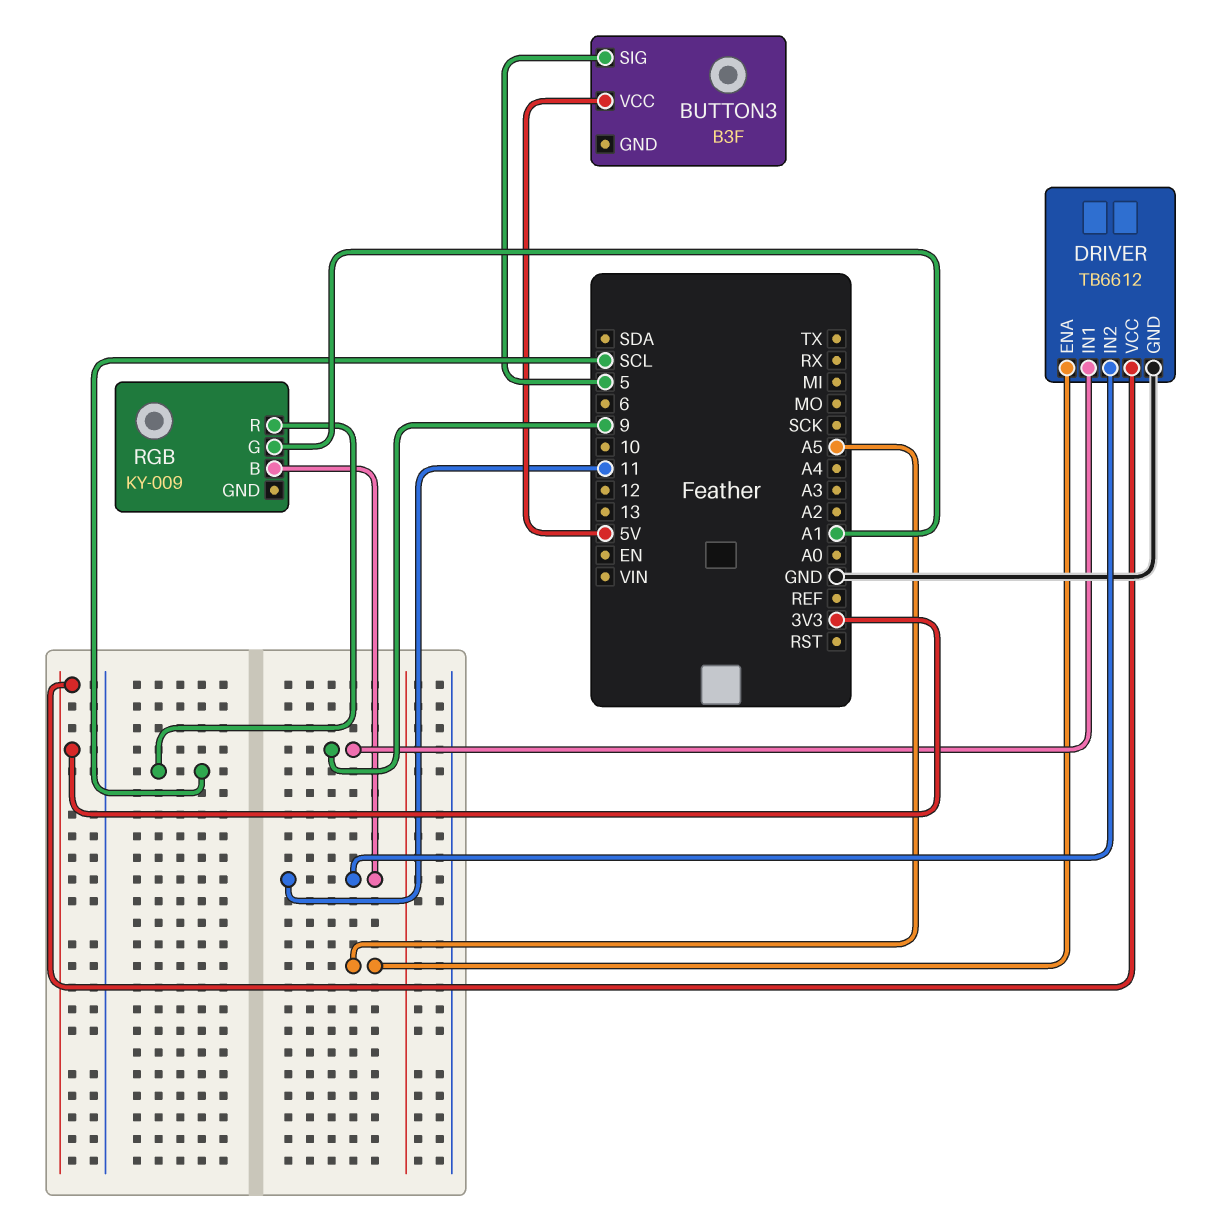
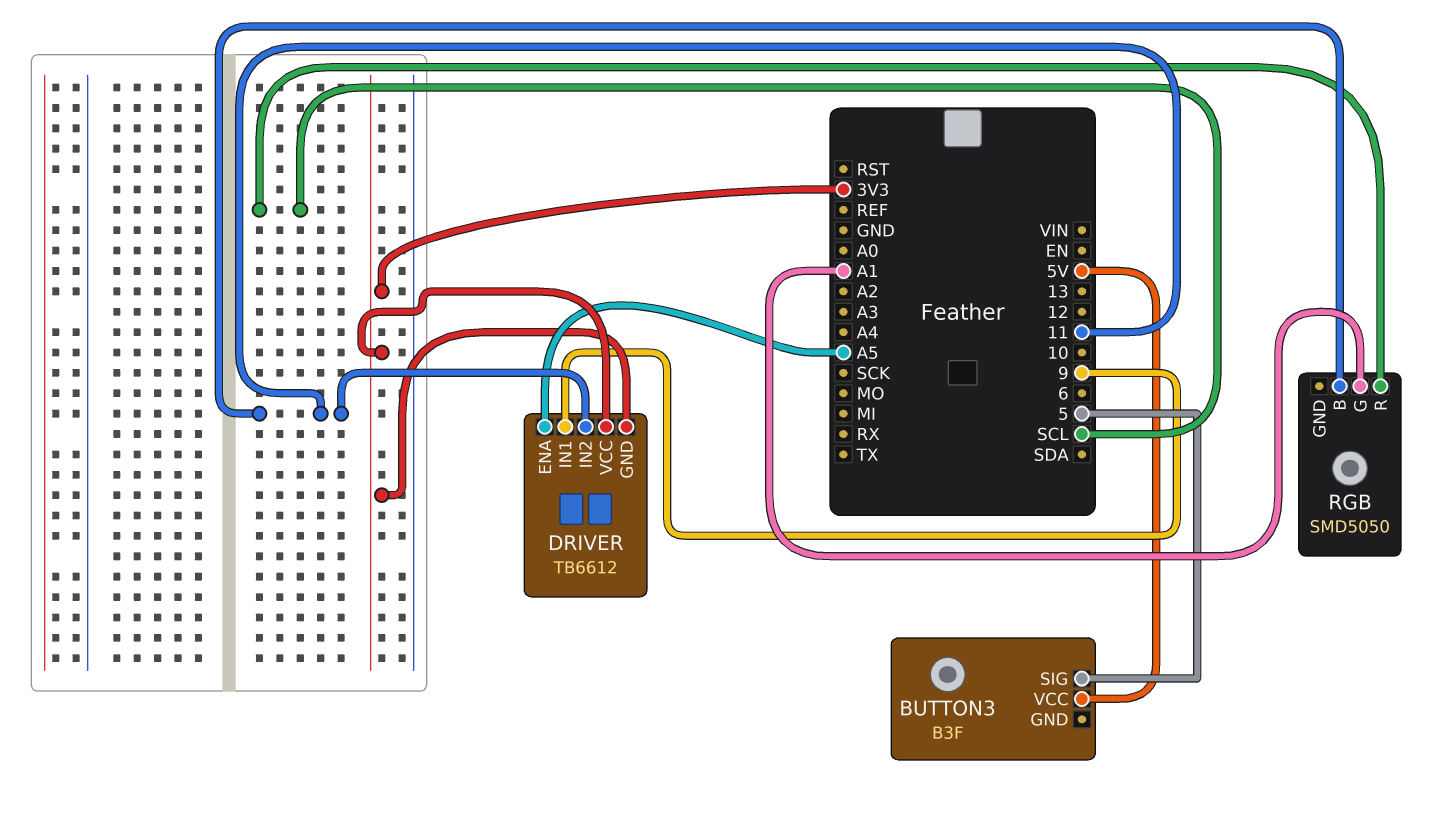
DRIVER pin GND: GND -> 3V3
RGB: KY-009 -> SMD5050

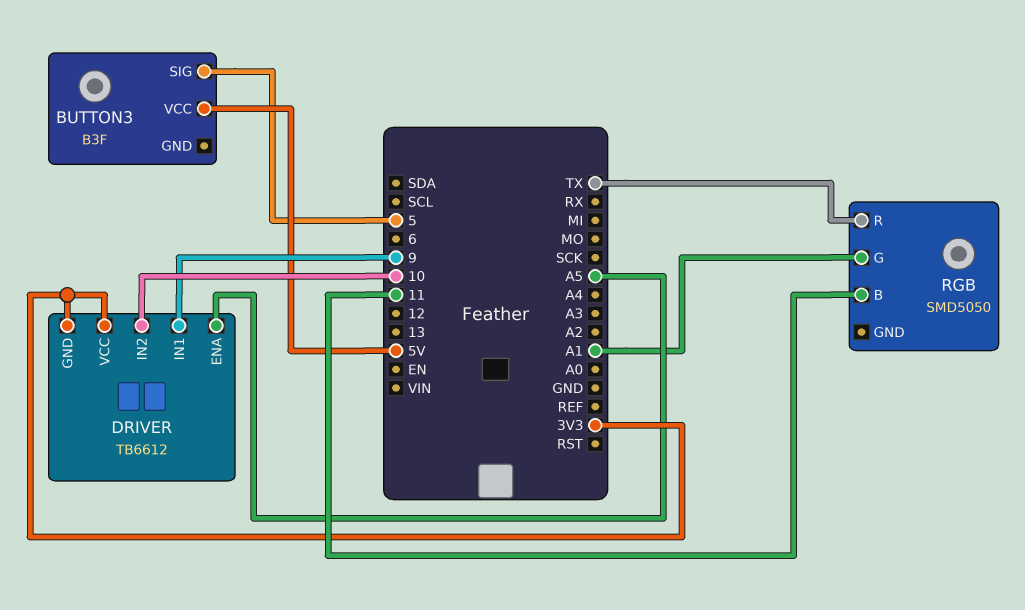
DRIVER pin IN2: 11 -> 10
RGB pin R: SCL -> TX

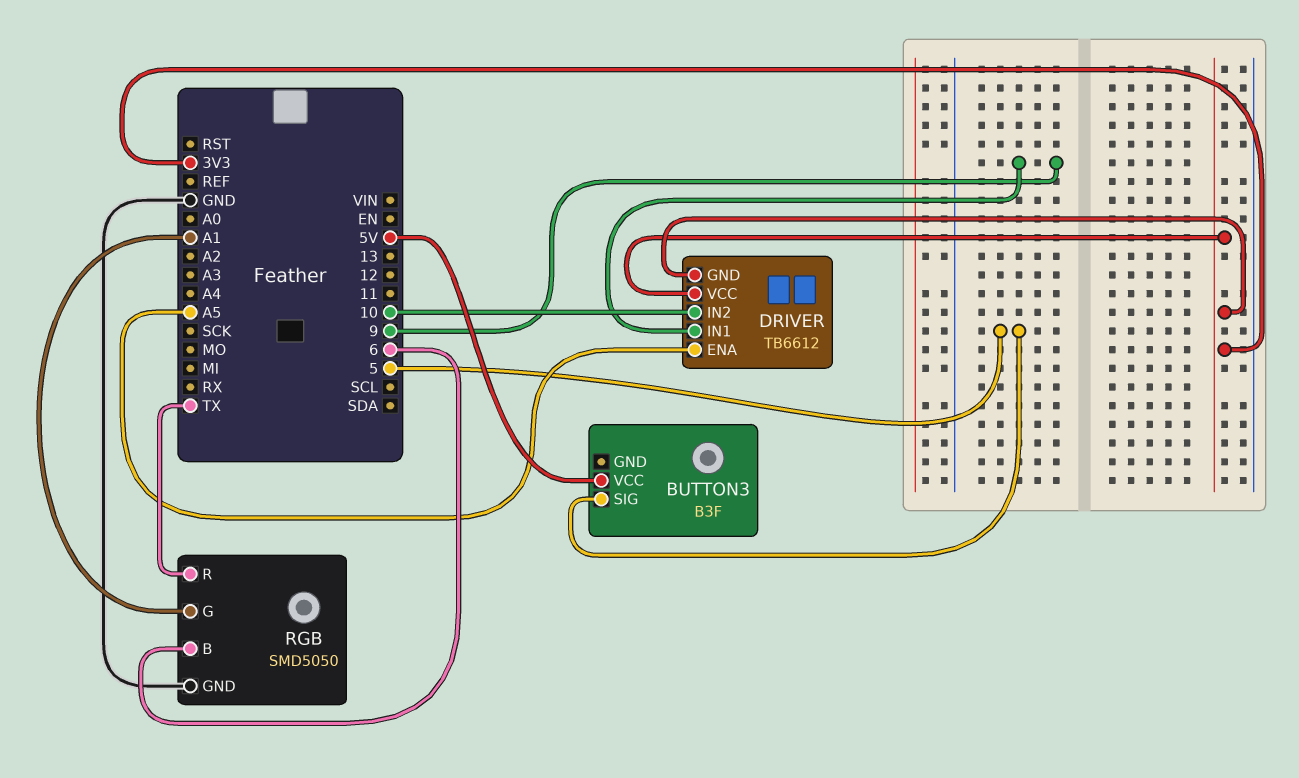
RGB pin B: 11 -> 6
RGB pin GND: none -> GND

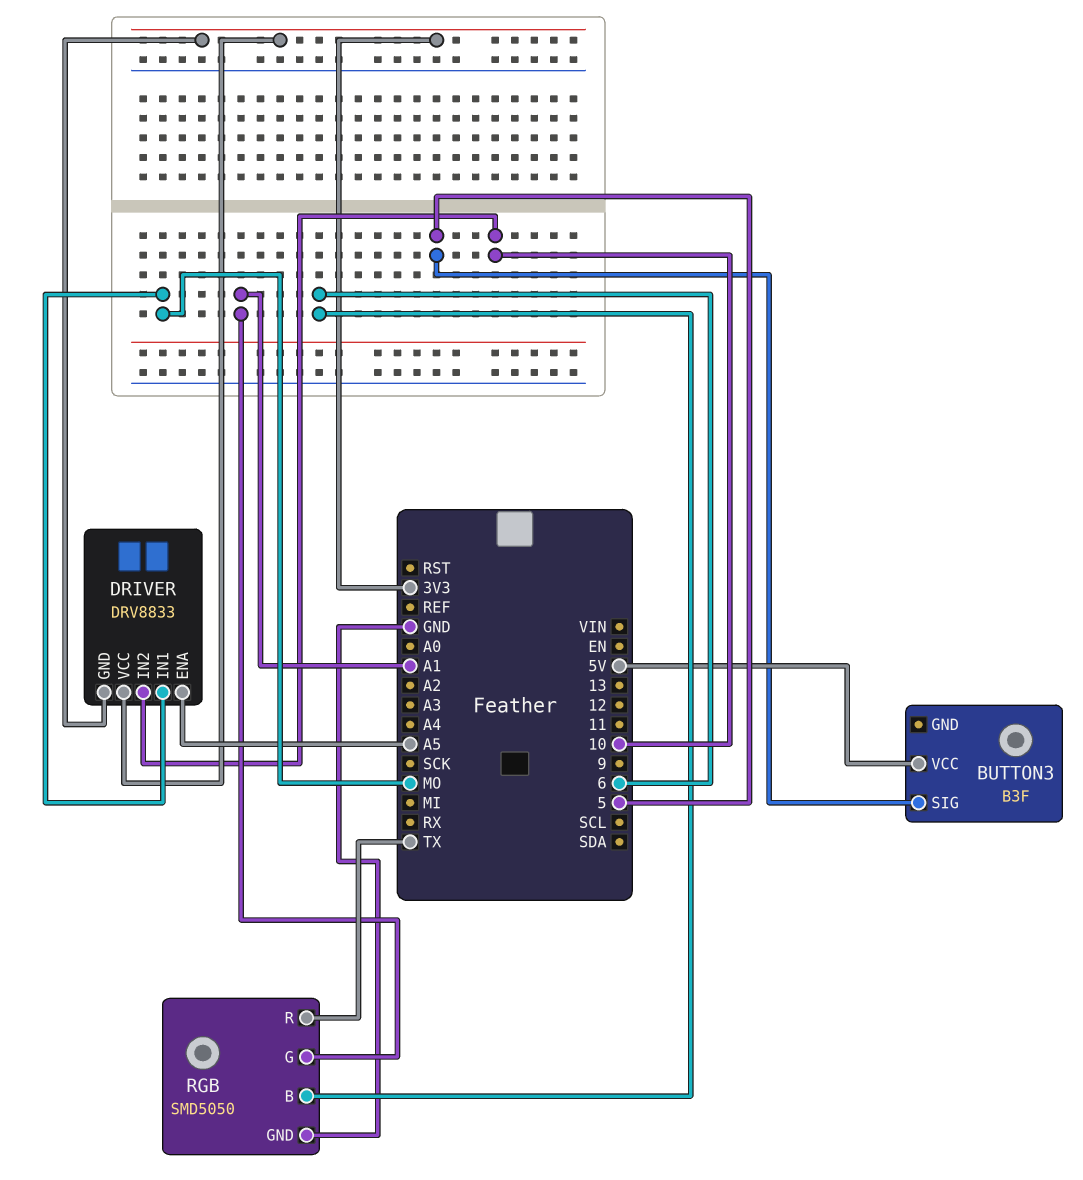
DRIVER: TB6612 -> DRV8833
DRIVER pin IN1: 9 -> MO

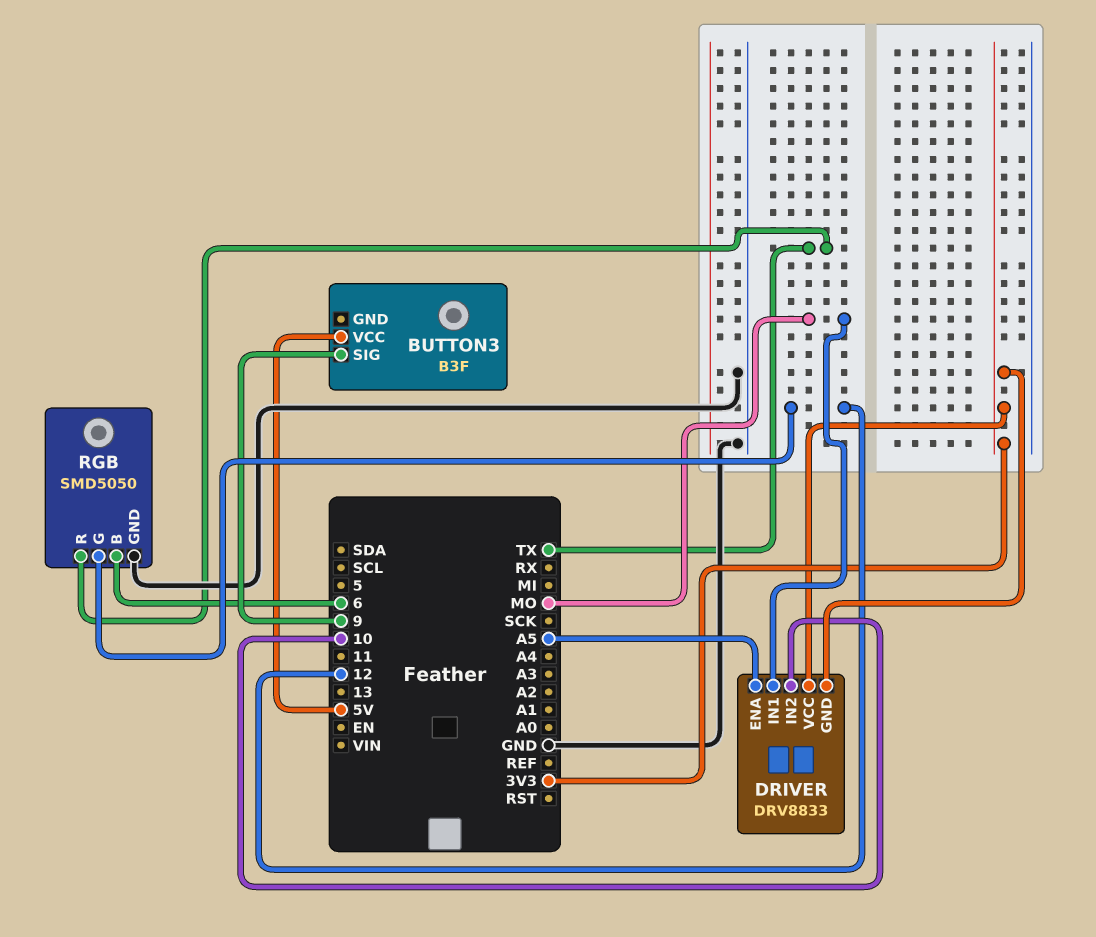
BUTTON3 pin SIG: 5 -> 9
RGB pin G: A1 -> 12

